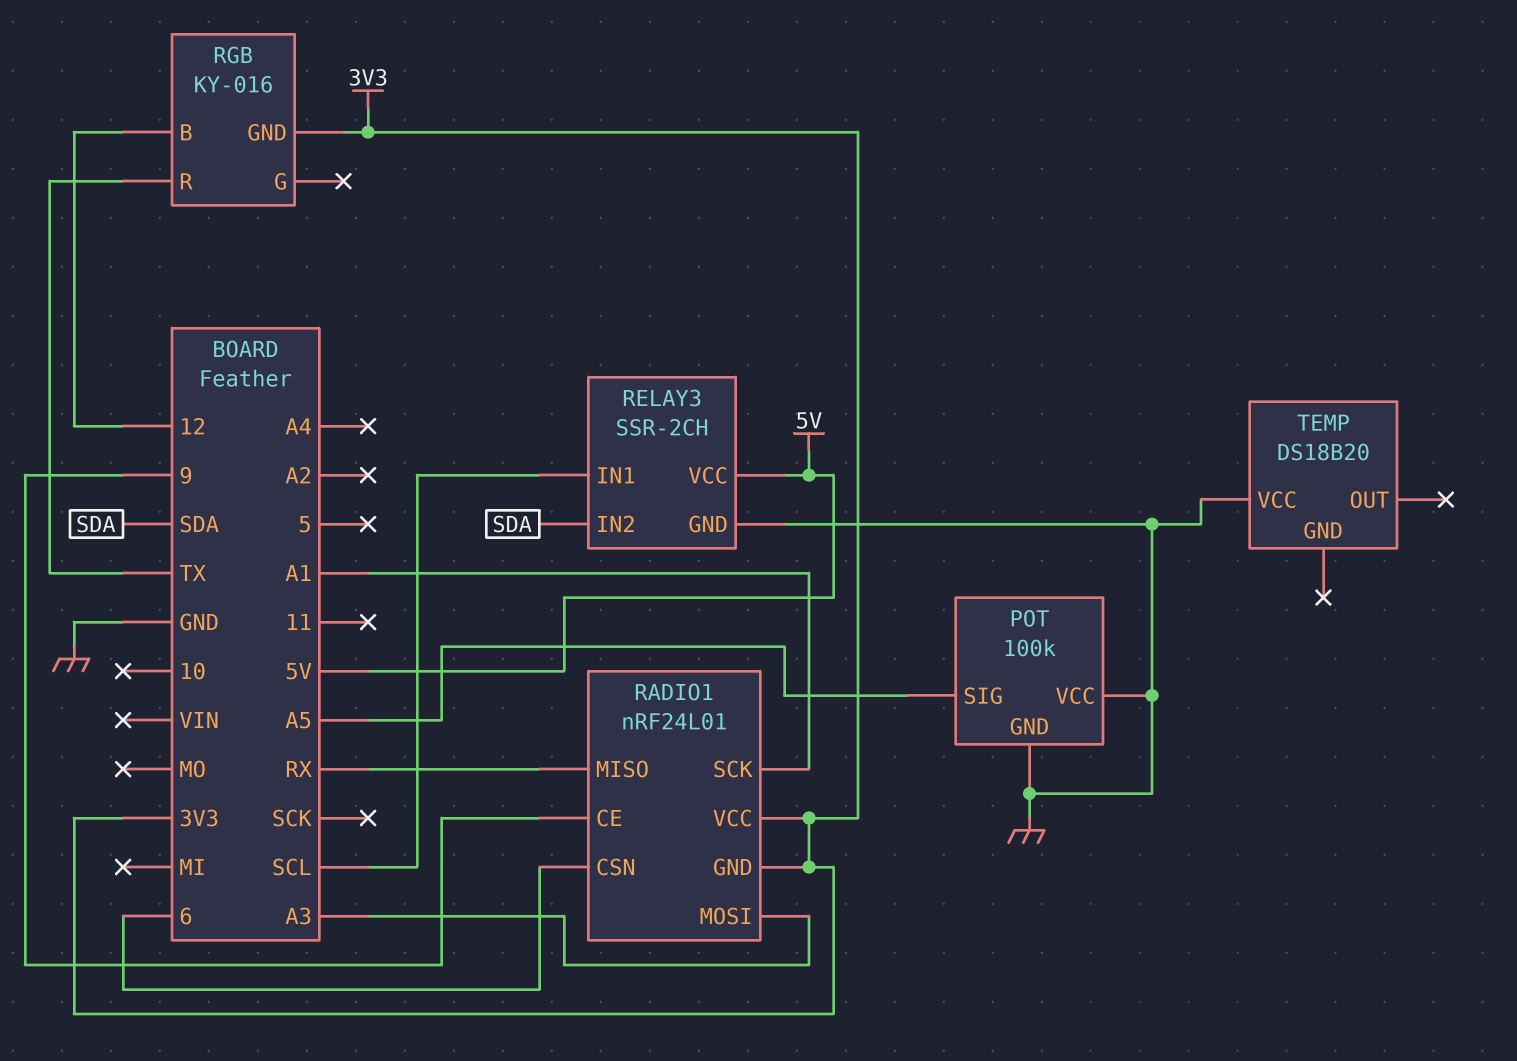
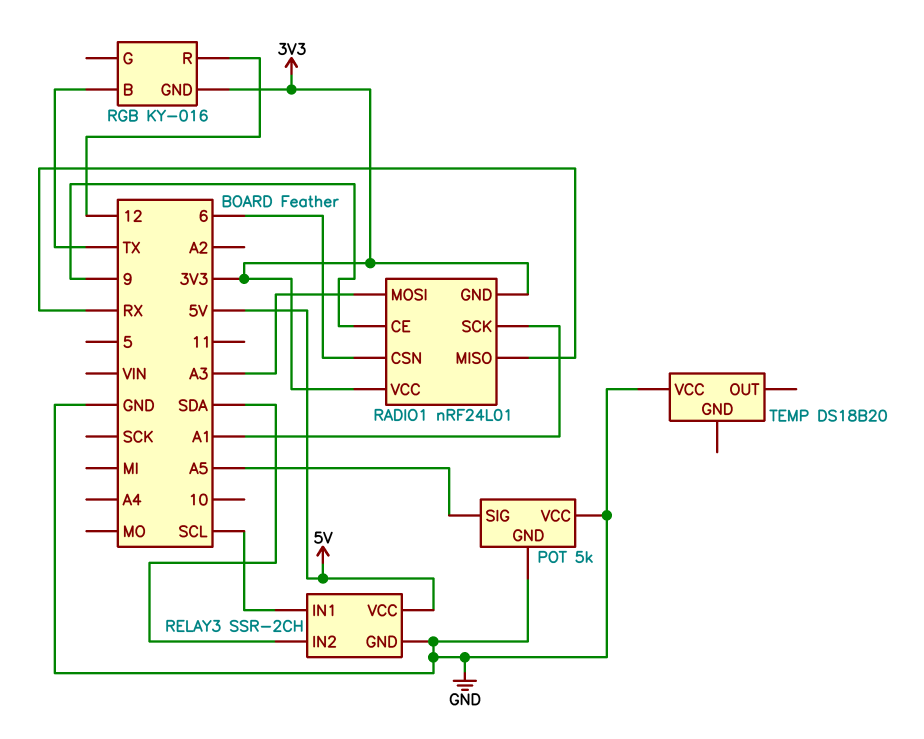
POT: 100k -> 5k
RGB pin B: 12 -> TX
RGB pin R: TX -> 12

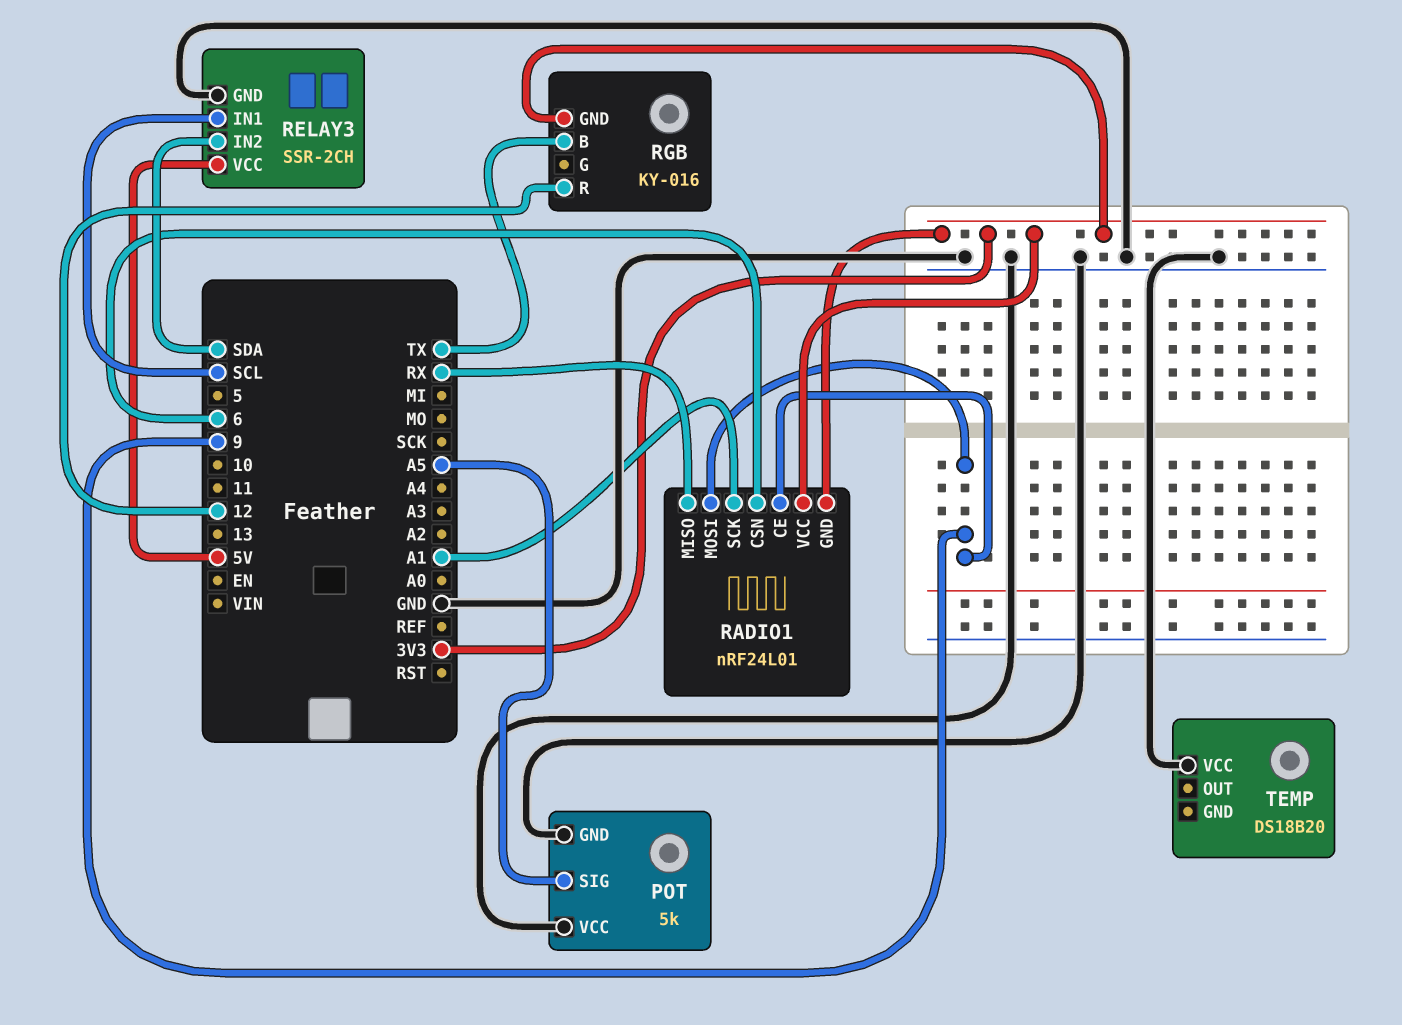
RADIO1 pin MOSI: A3 -> 9

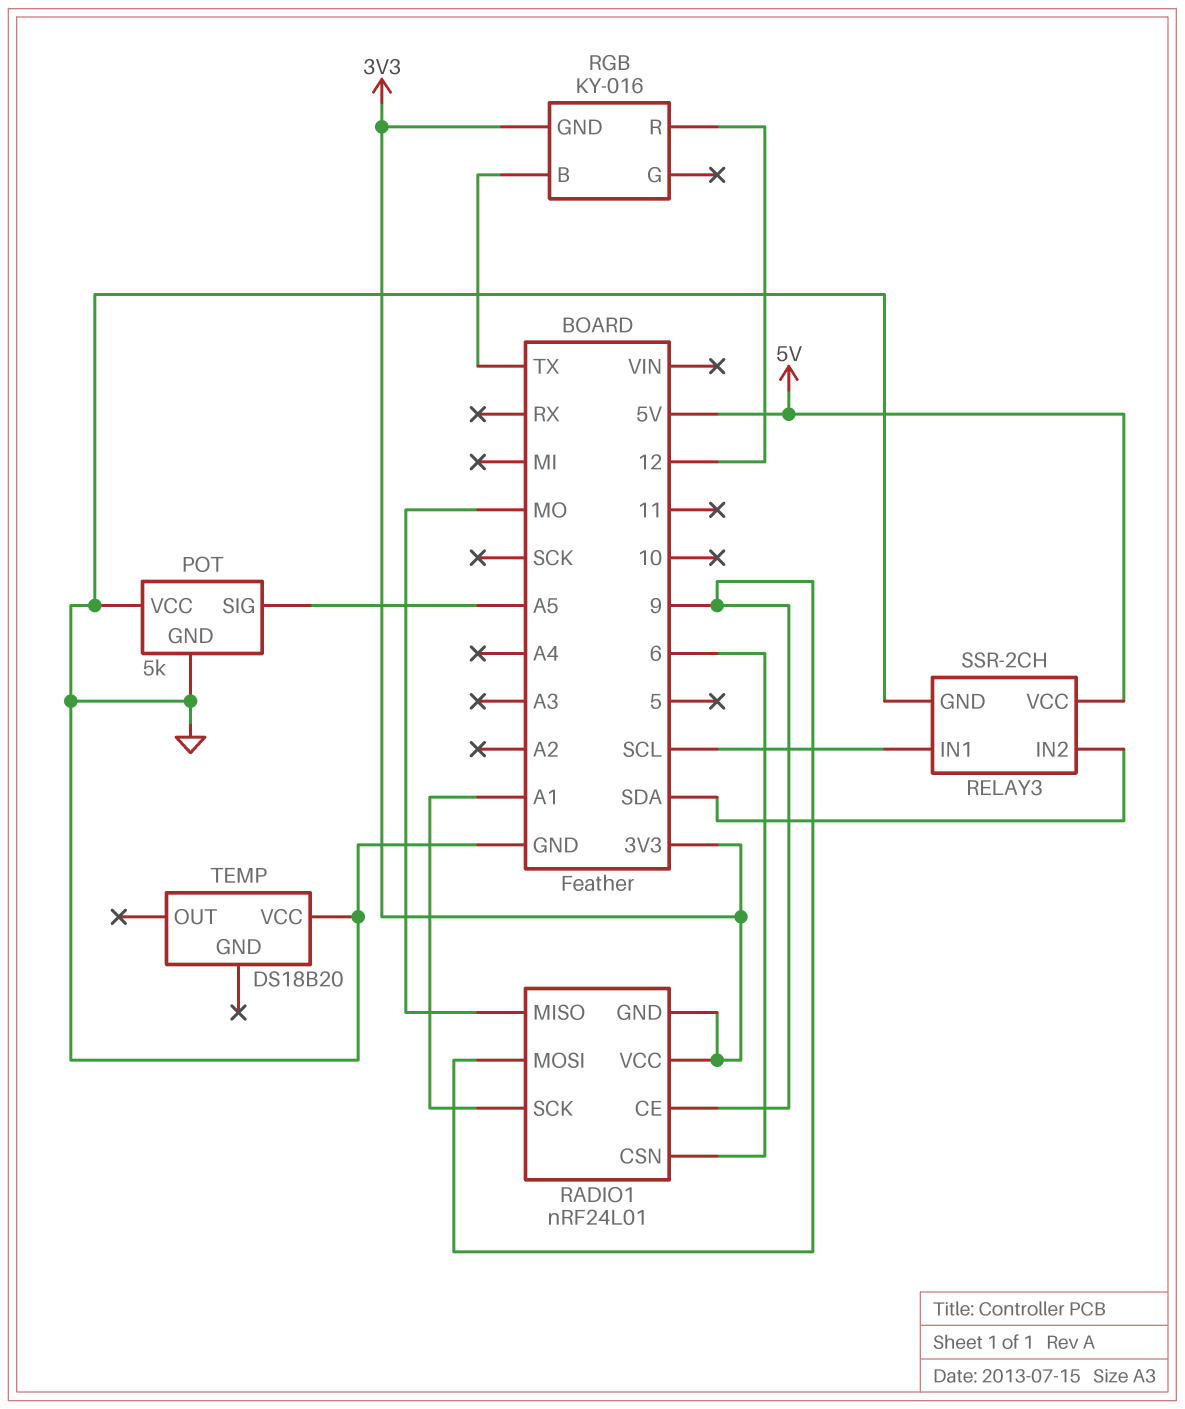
RADIO1 pin MISO: RX -> MO

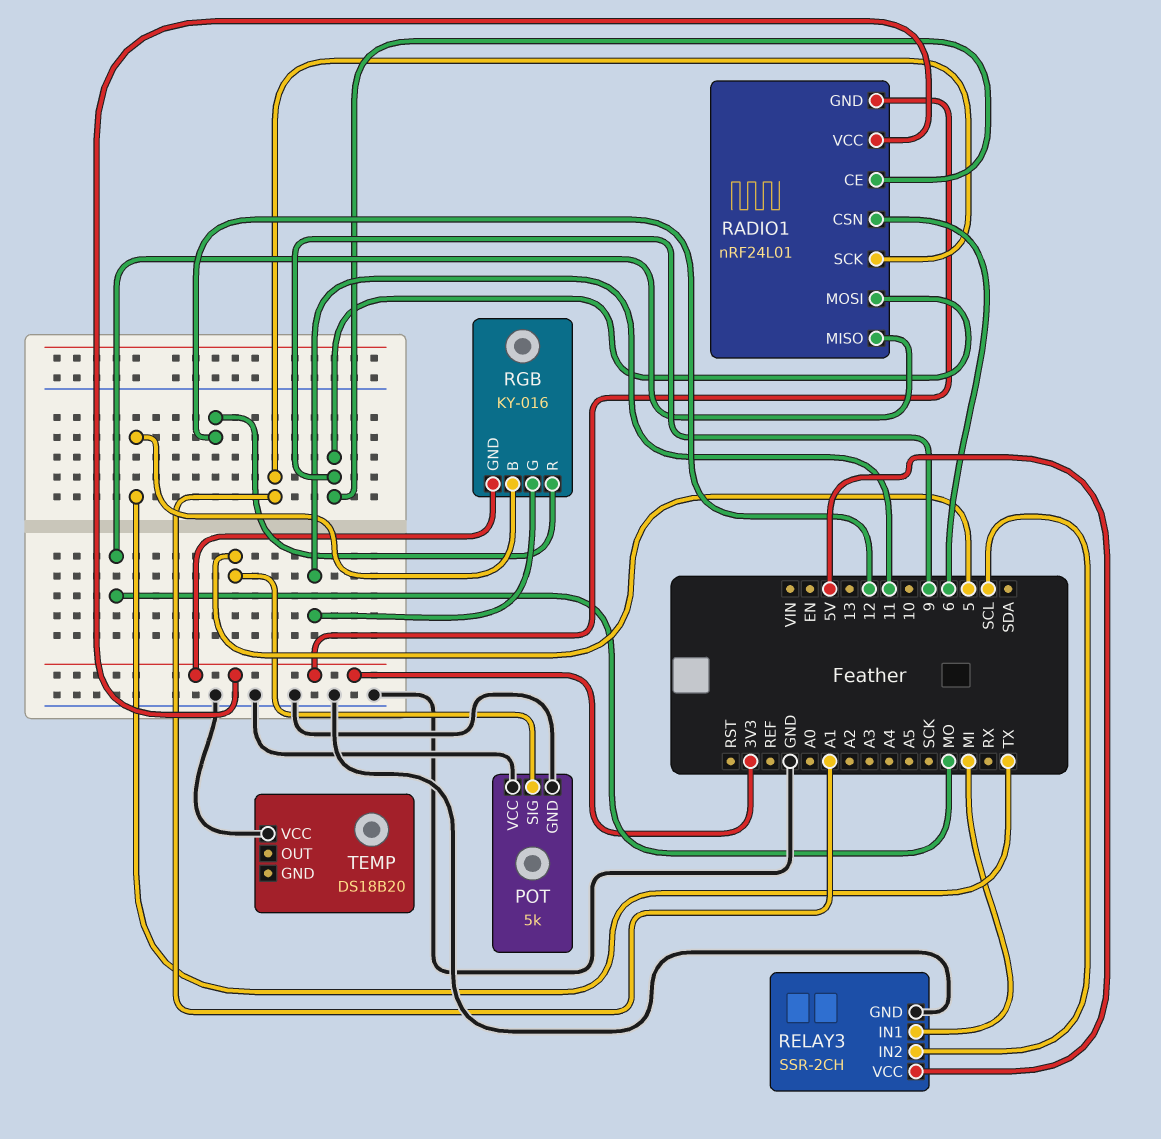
POT pin SIG: A5 -> 5
RELAY3 pin IN1: SCL -> MI
RELAY3 pin IN2: SDA -> SCL
RGB pin G: none -> 11

